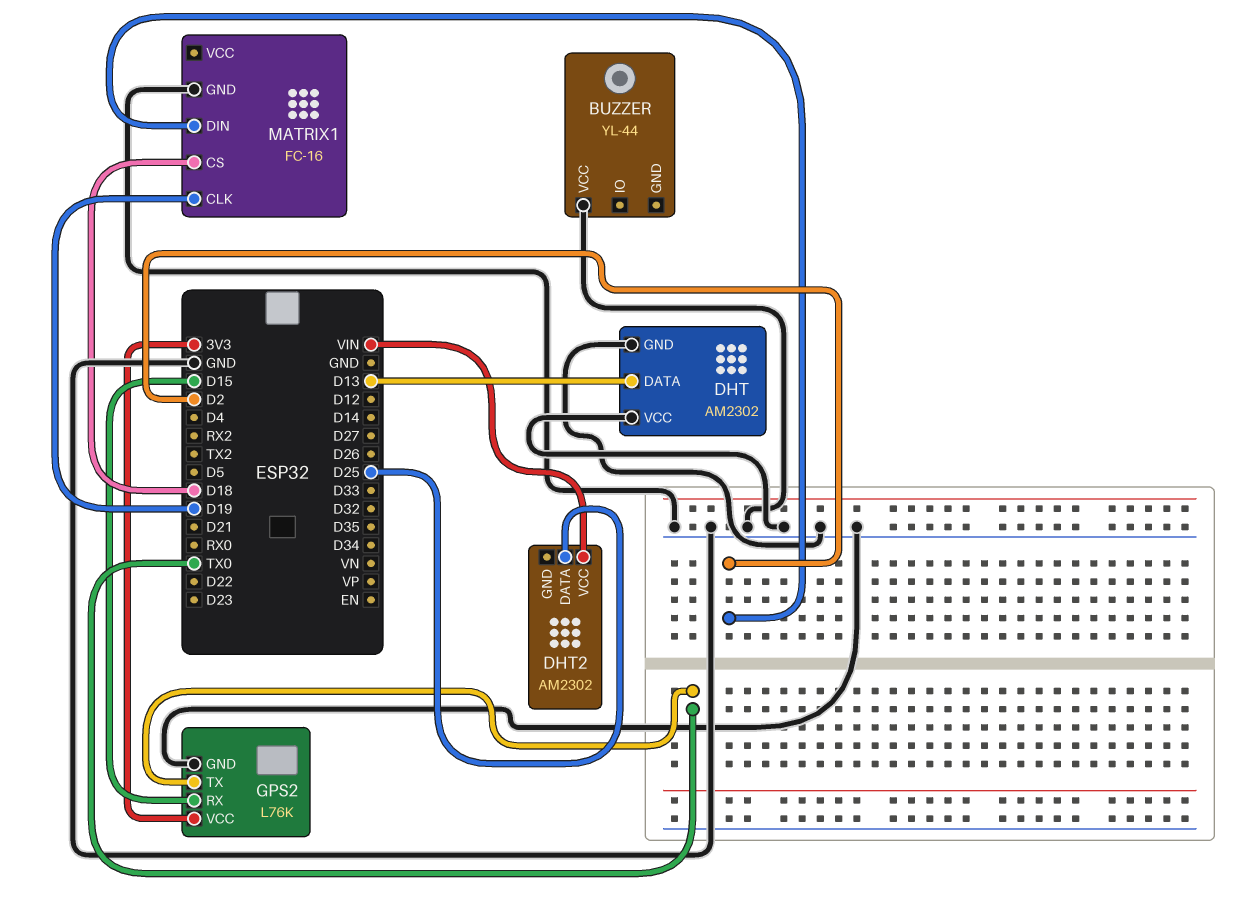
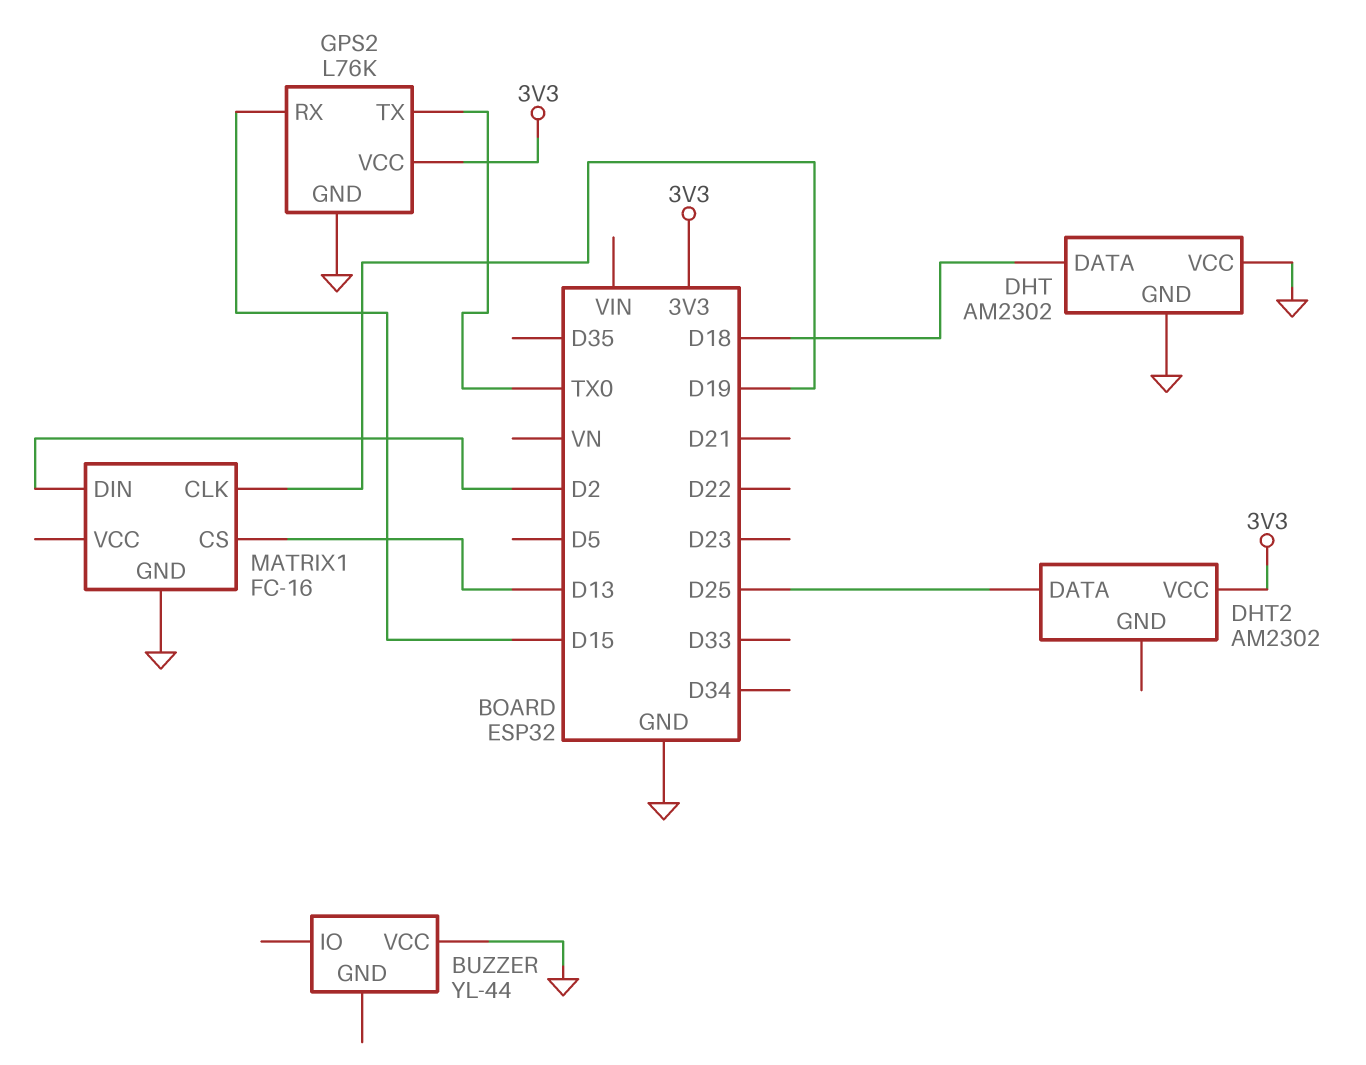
DHT pin DATA: D13 -> D18
DHT2 pin VCC: VIN -> 3V3
MATRIX1 pin CS: D18 -> D13

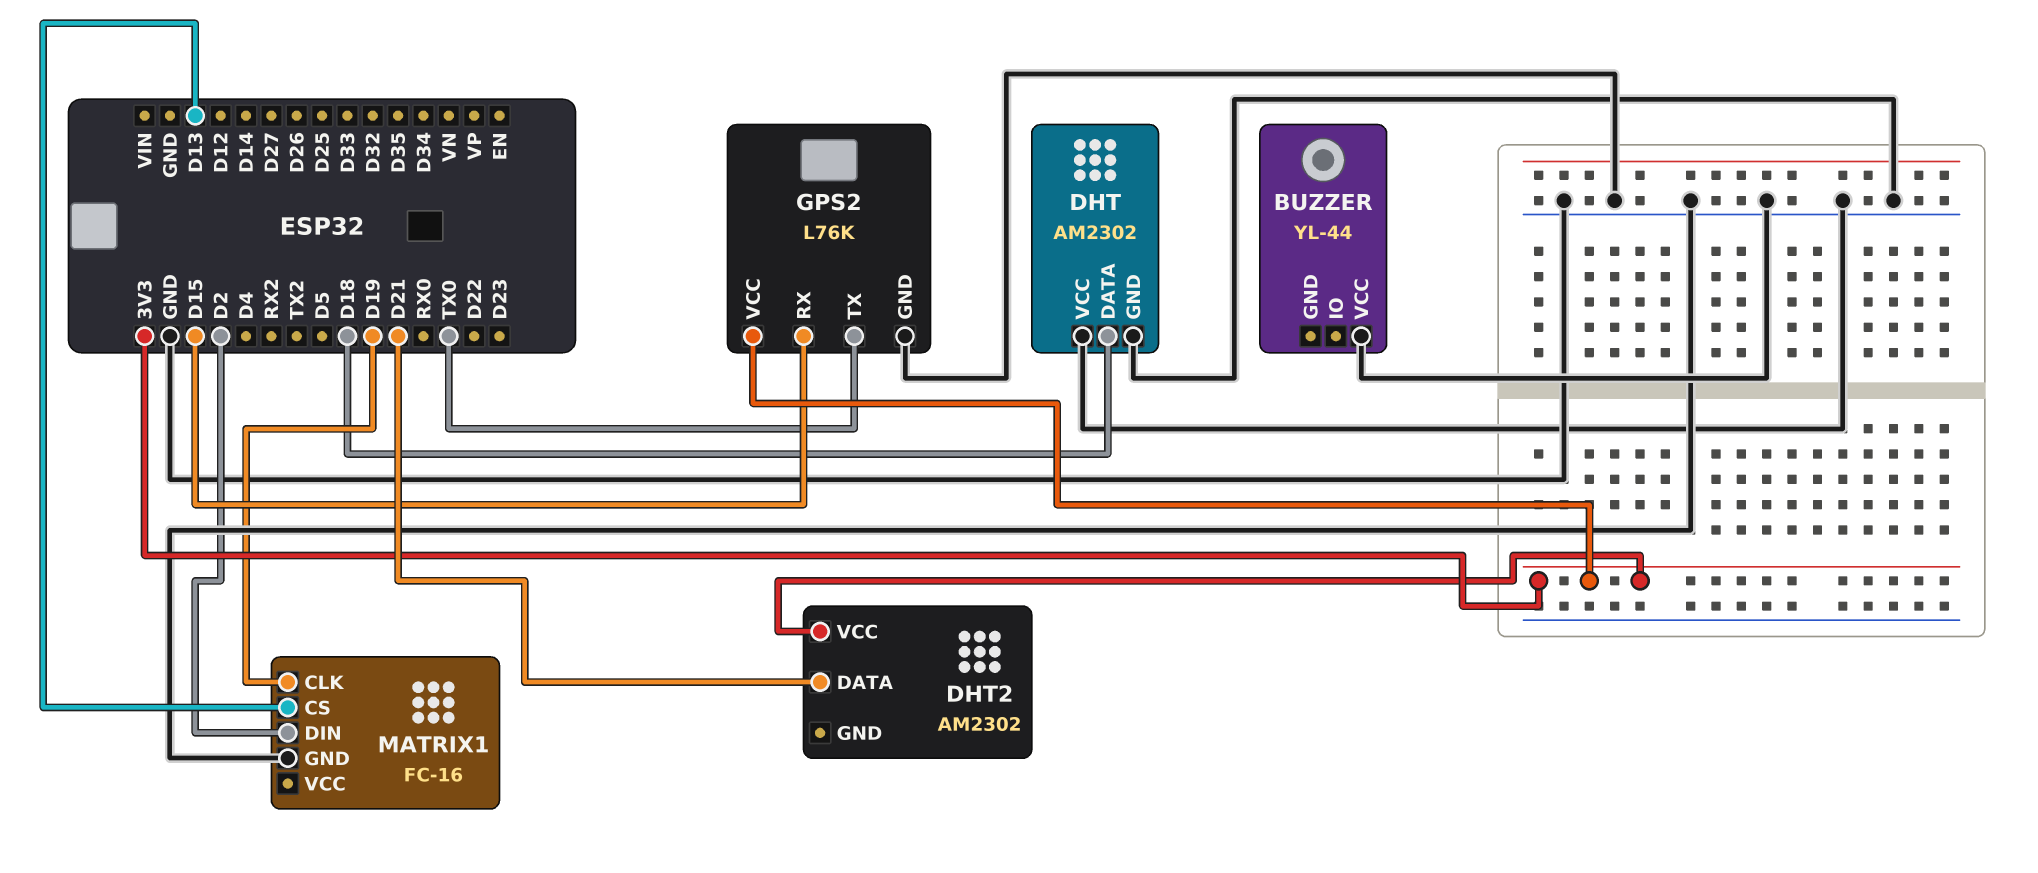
DHT2 pin DATA: D25 -> D21

